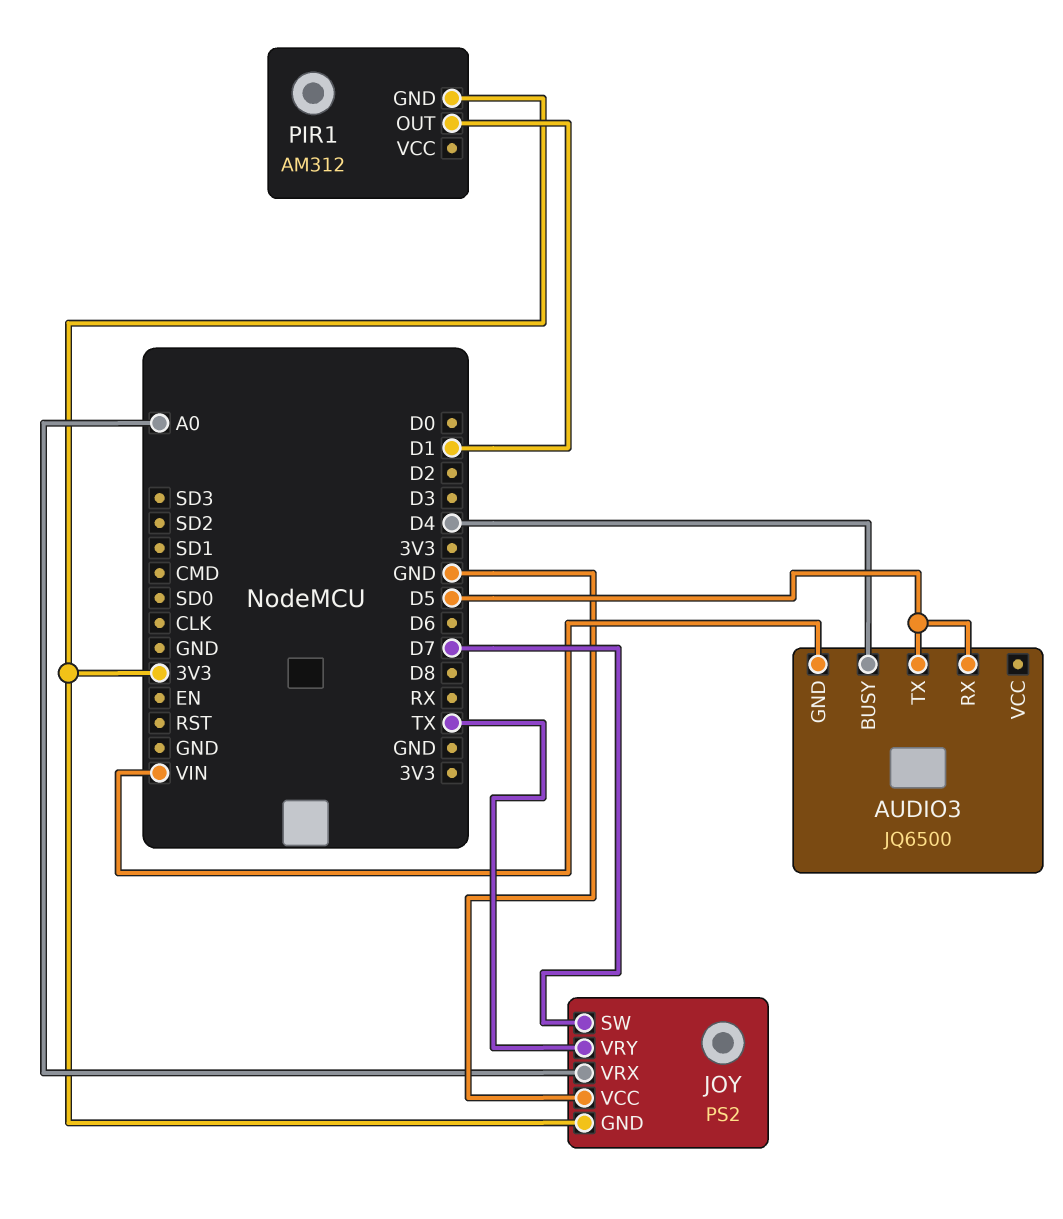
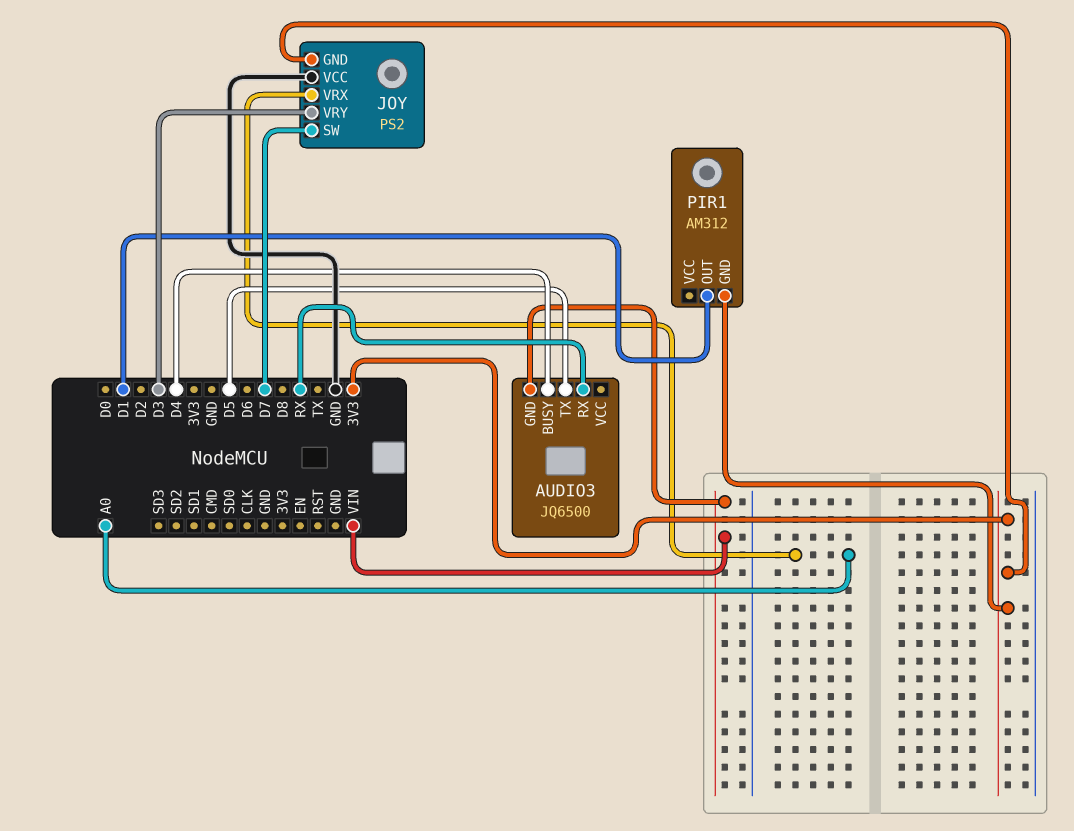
AUDIO3 pin RX: D5 -> RX
JOY pin VRY: TX -> D3

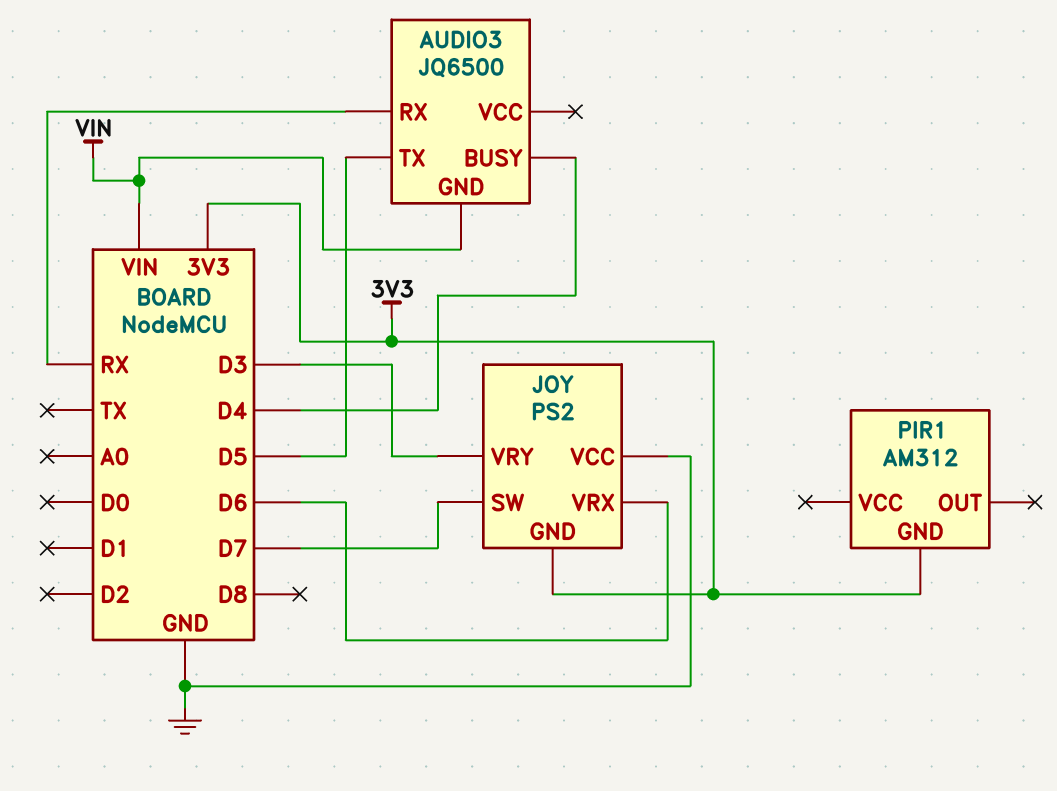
JOY pin VRX: A0 -> D6
PIR1 pin OUT: D1 -> none

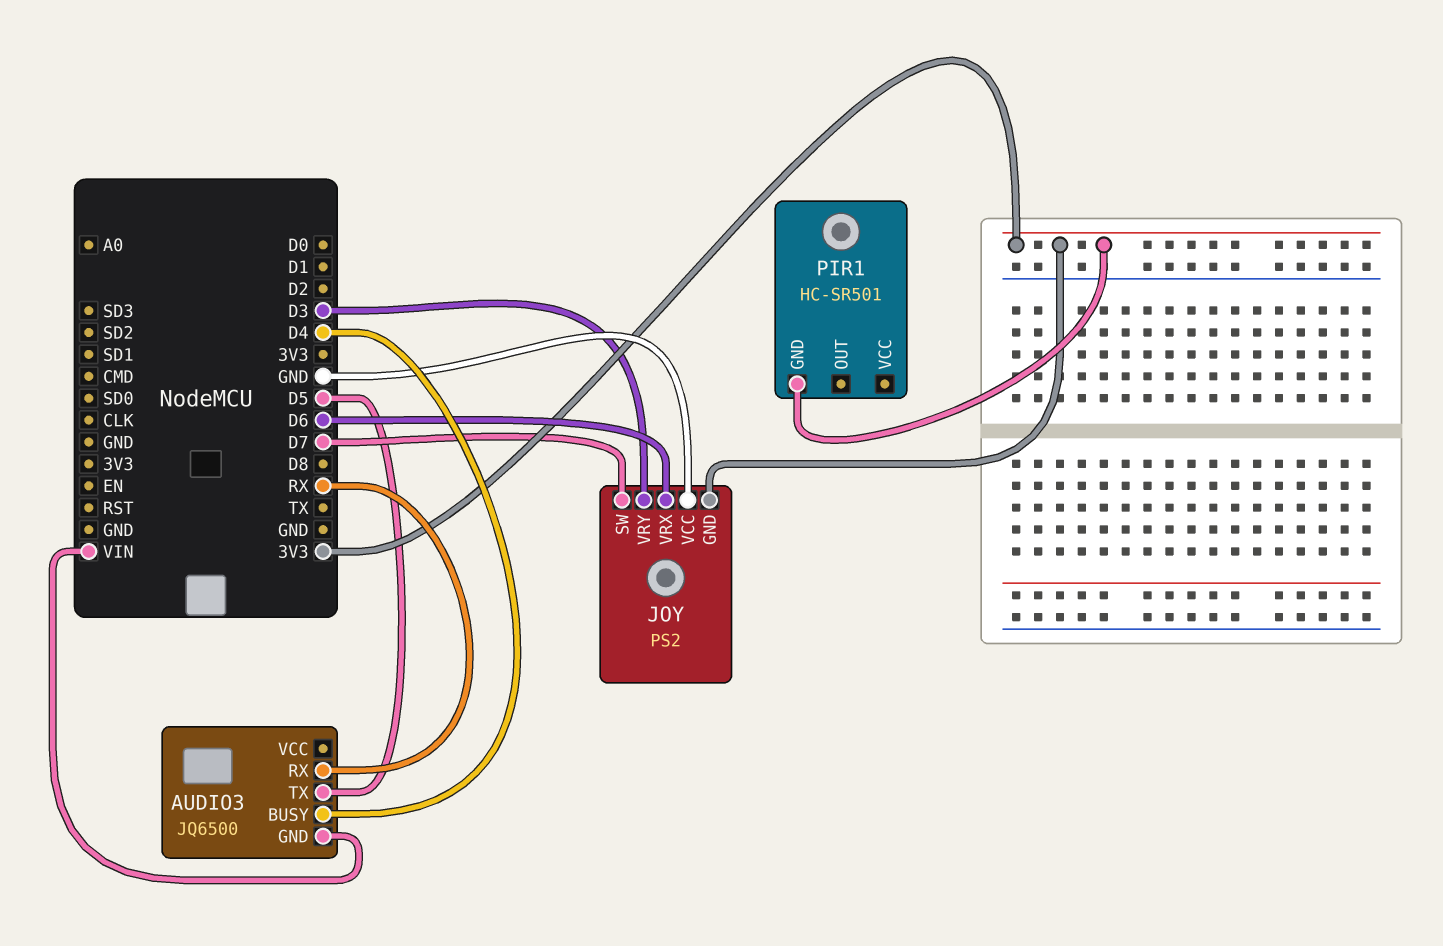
PIR1: AM312 -> HC-SR501

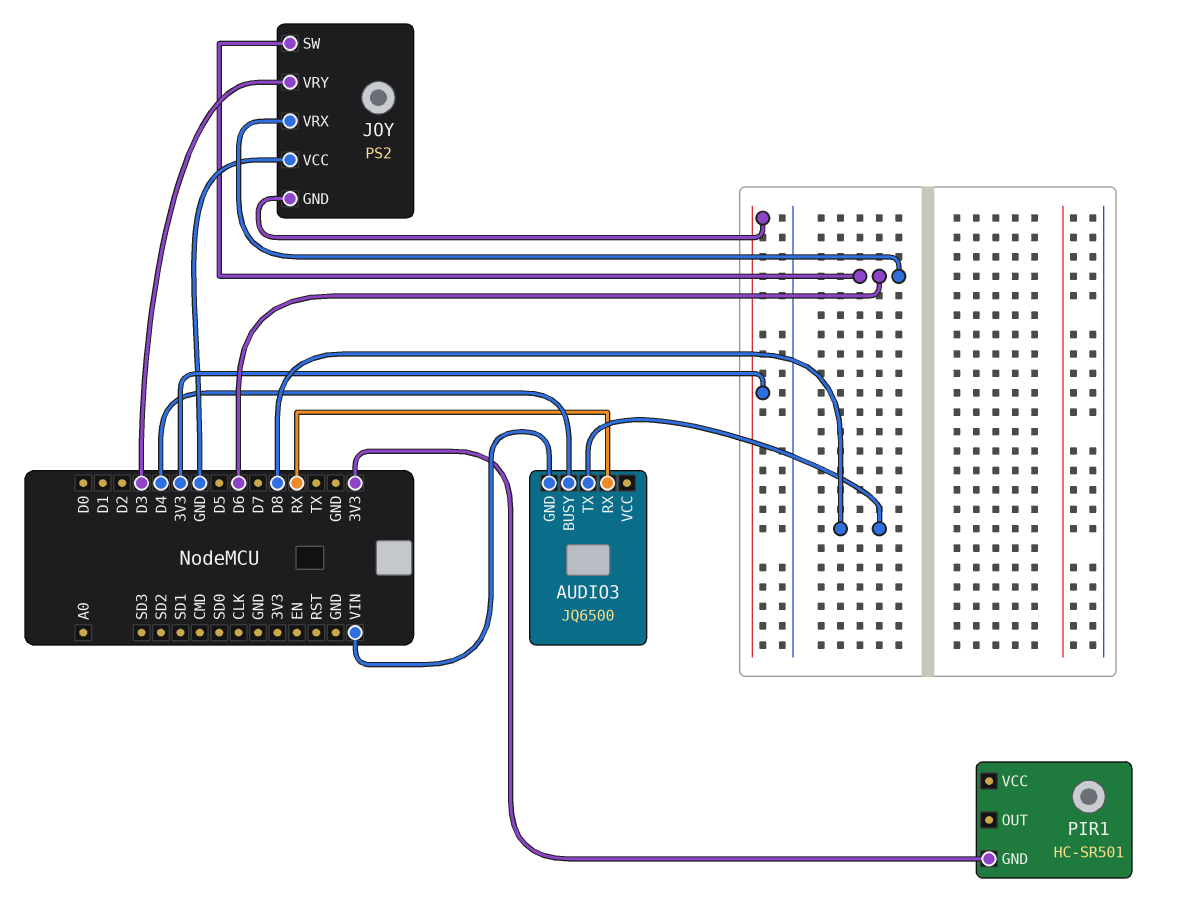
AUDIO3 pin TX: D5 -> D8
JOY pin SW: D7 -> D6

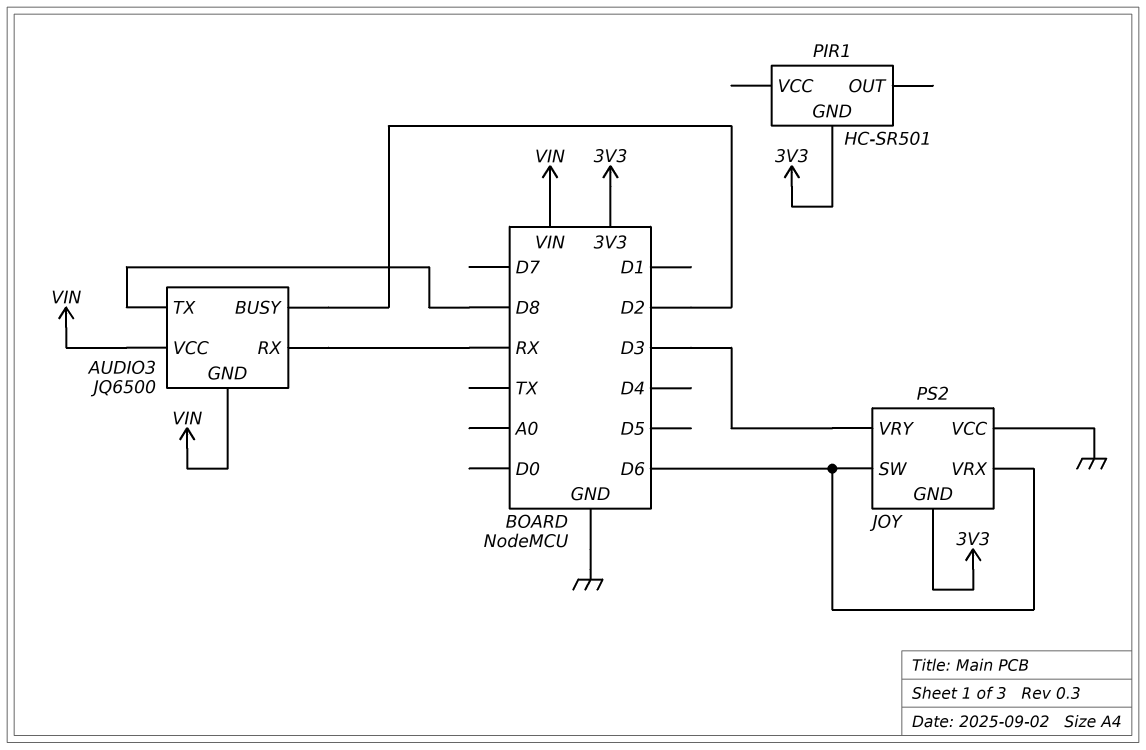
AUDIO3 pin BUSY: D4 -> D2
AUDIO3 pin VCC: none -> VIN

